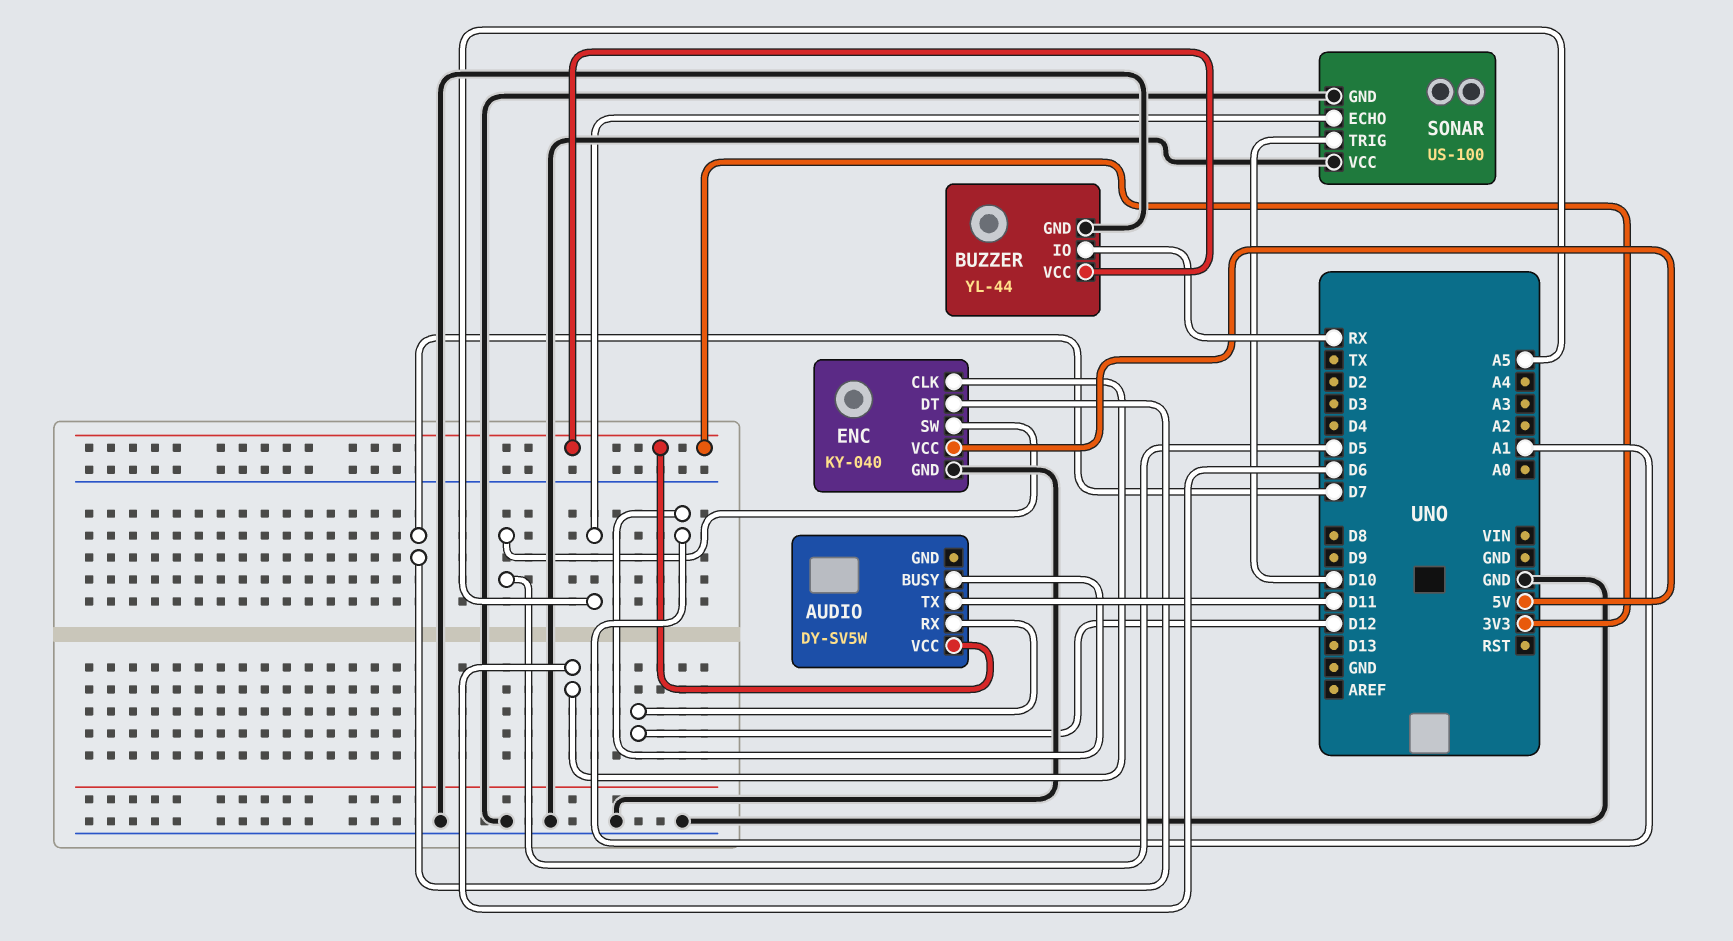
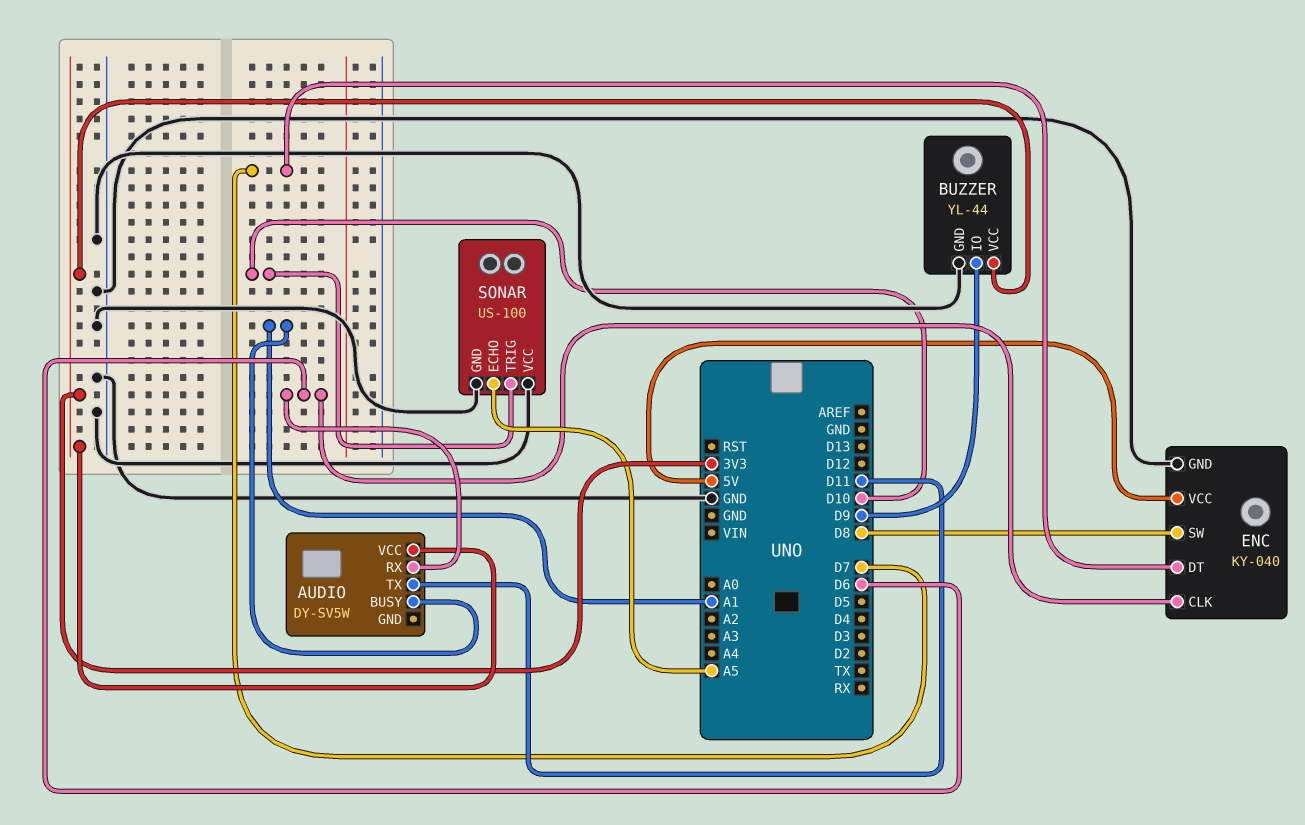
AUDIO pin RX: D12 -> D6
BUZZER pin IO: RX -> D9
ENC pin SW: D5 -> D8

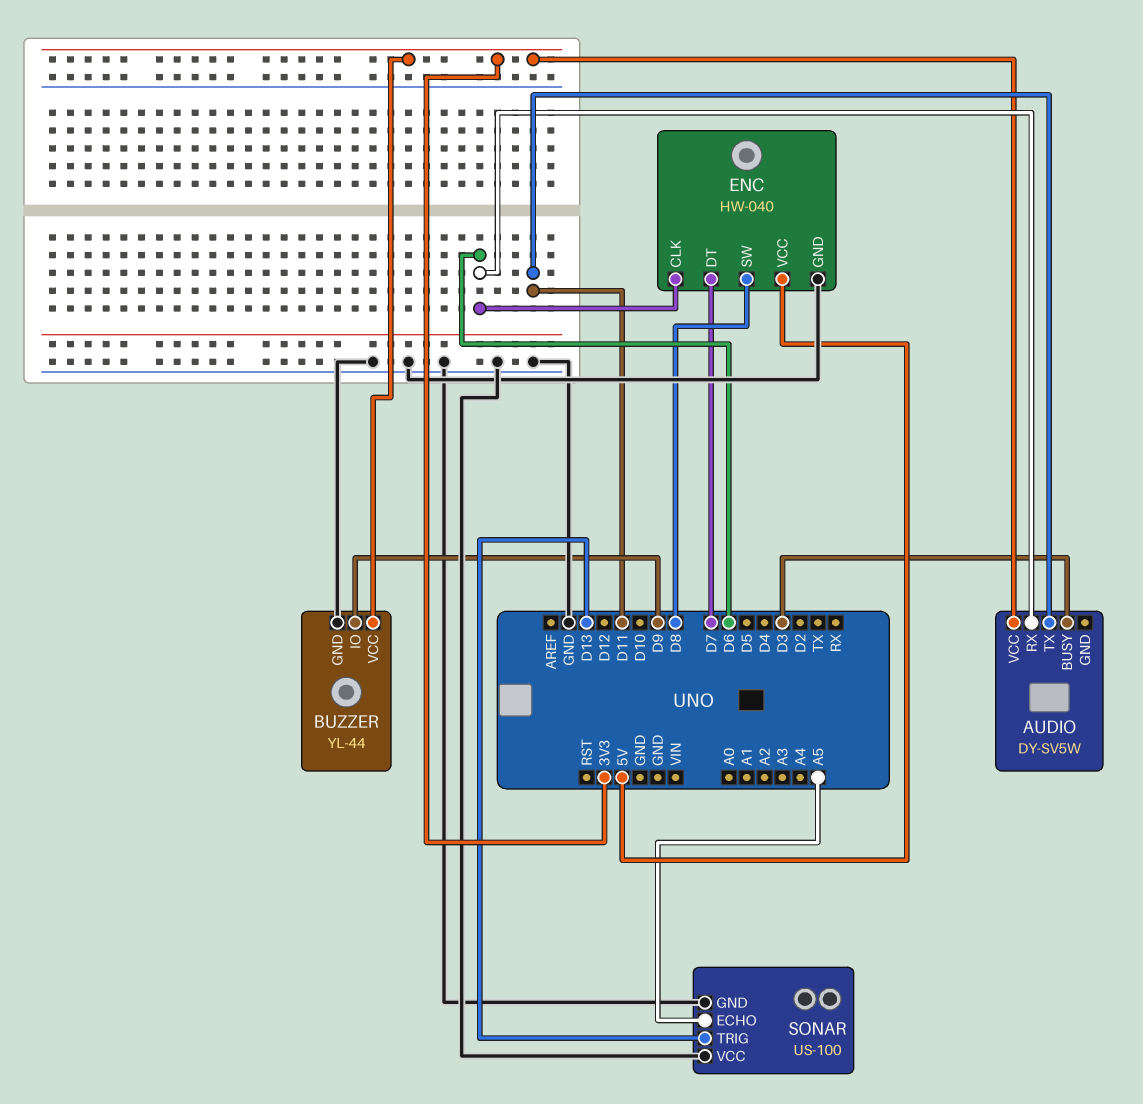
AUDIO pin BUSY: A1 -> D3
ENC: KY-040 -> HW-040
SONAR pin TRIG: D10 -> D13

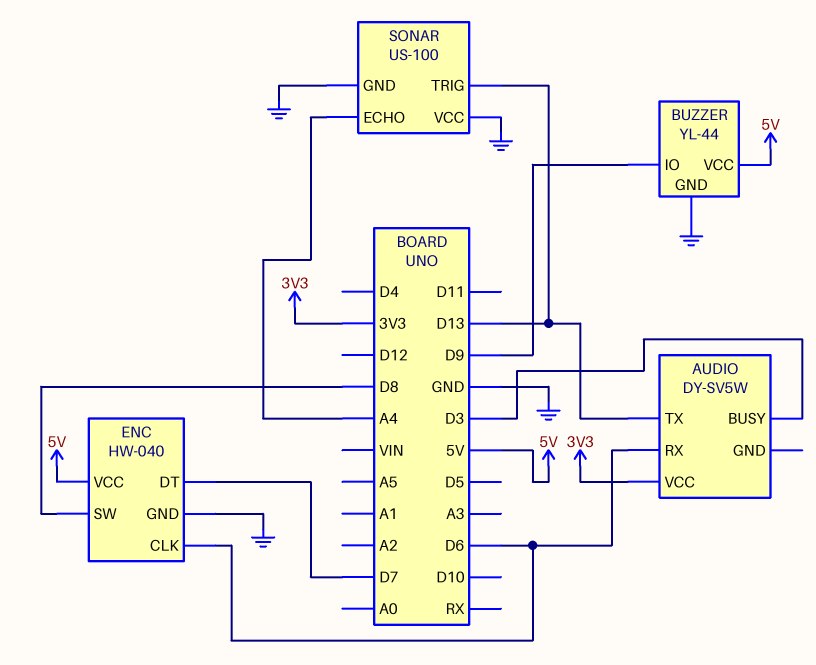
AUDIO pin TX: D11 -> D13
BUZZER pin VCC: 3V3 -> 5V
SONAR pin ECHO: A5 -> A4

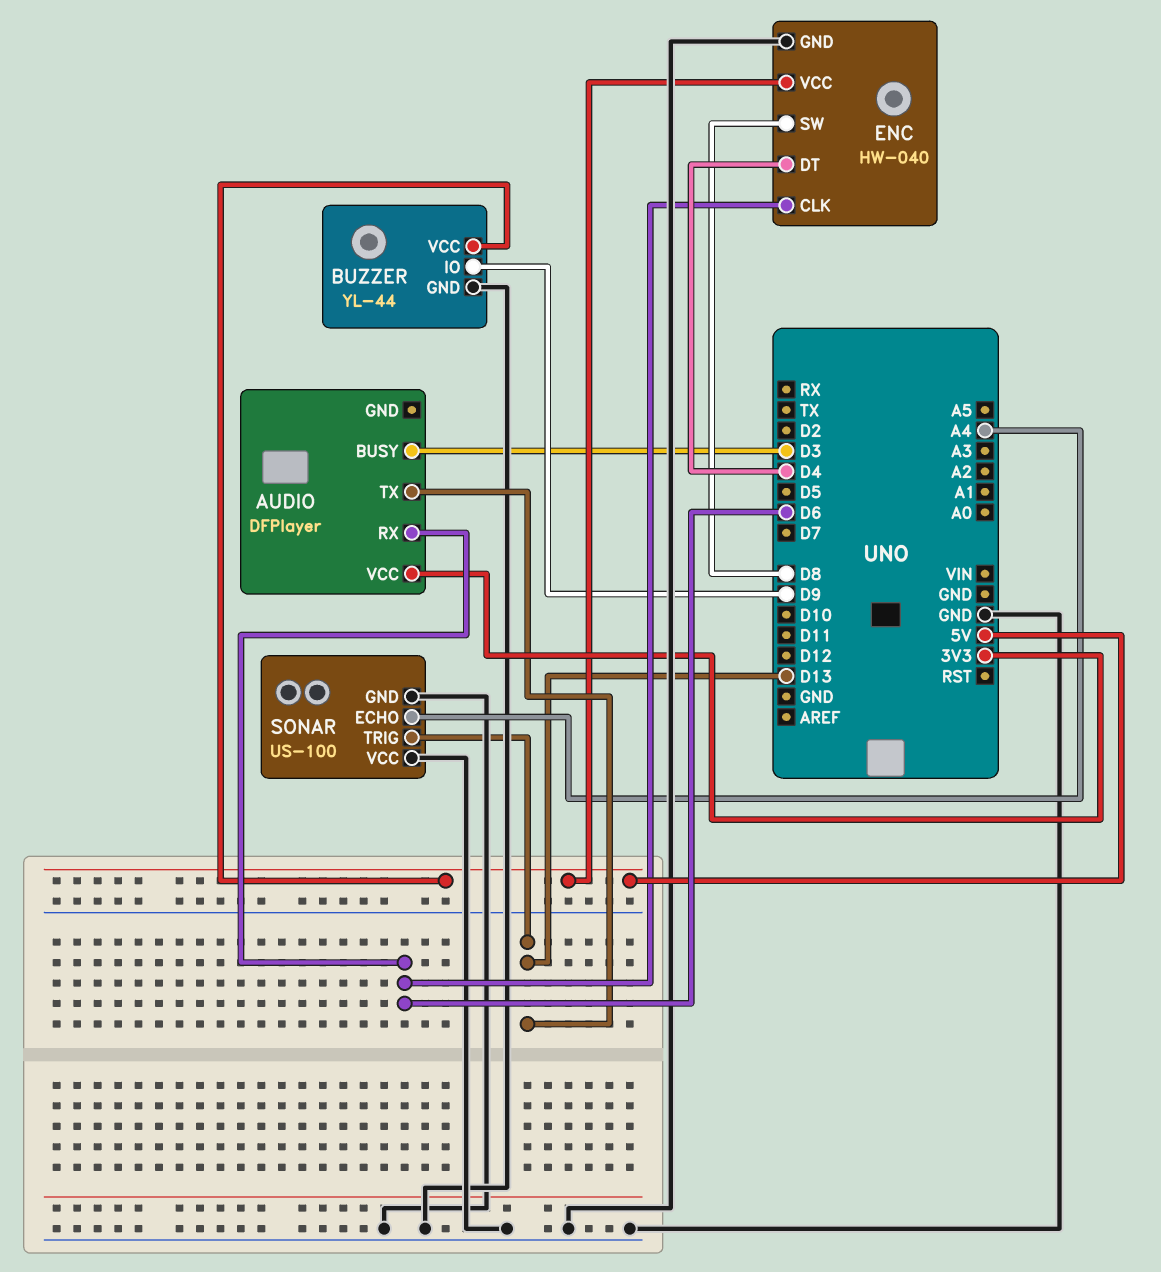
AUDIO: DY-SV5W -> DFPlayer
ENC pin DT: D7 -> D4

